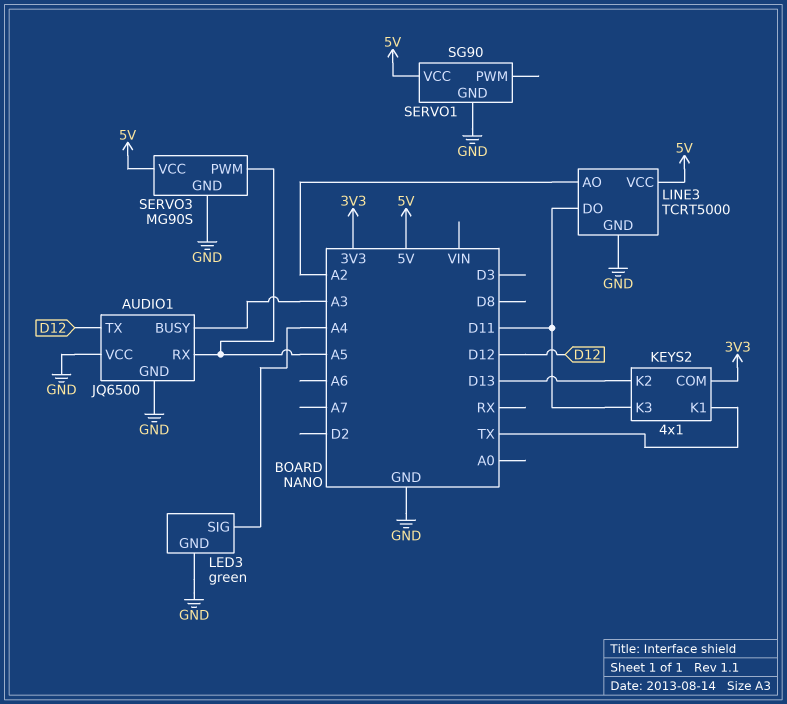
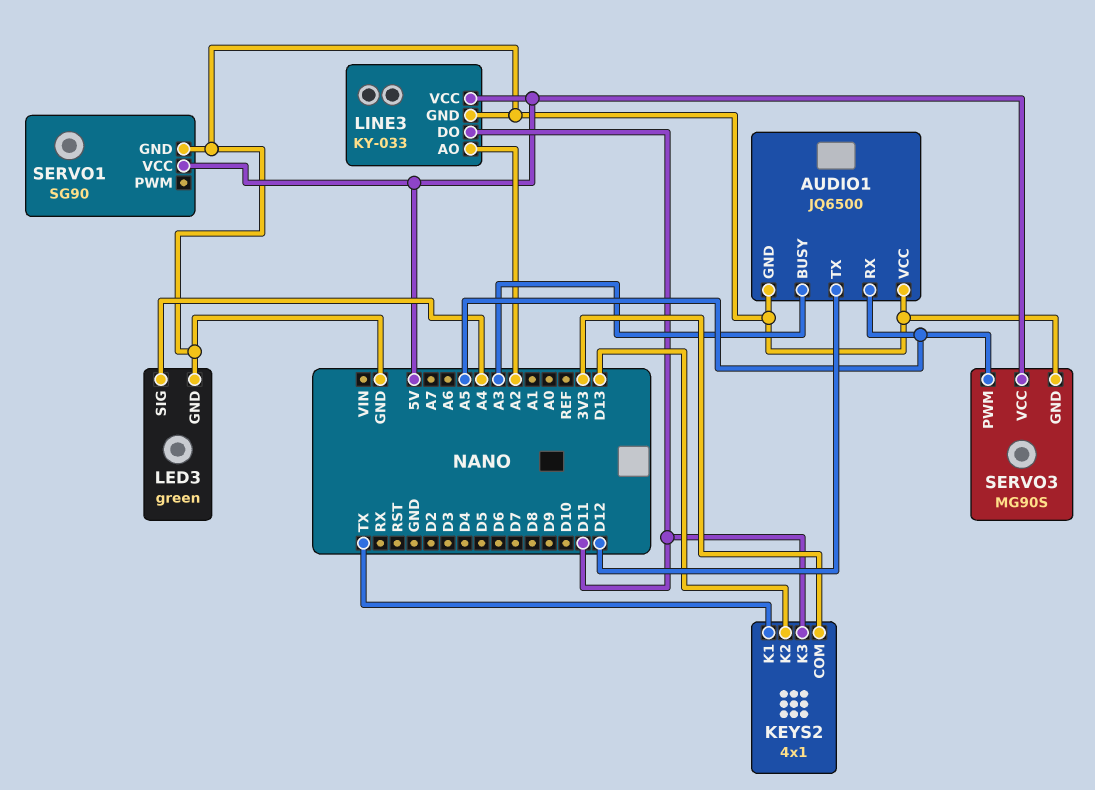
LINE3: TCRT5000 -> KY-033

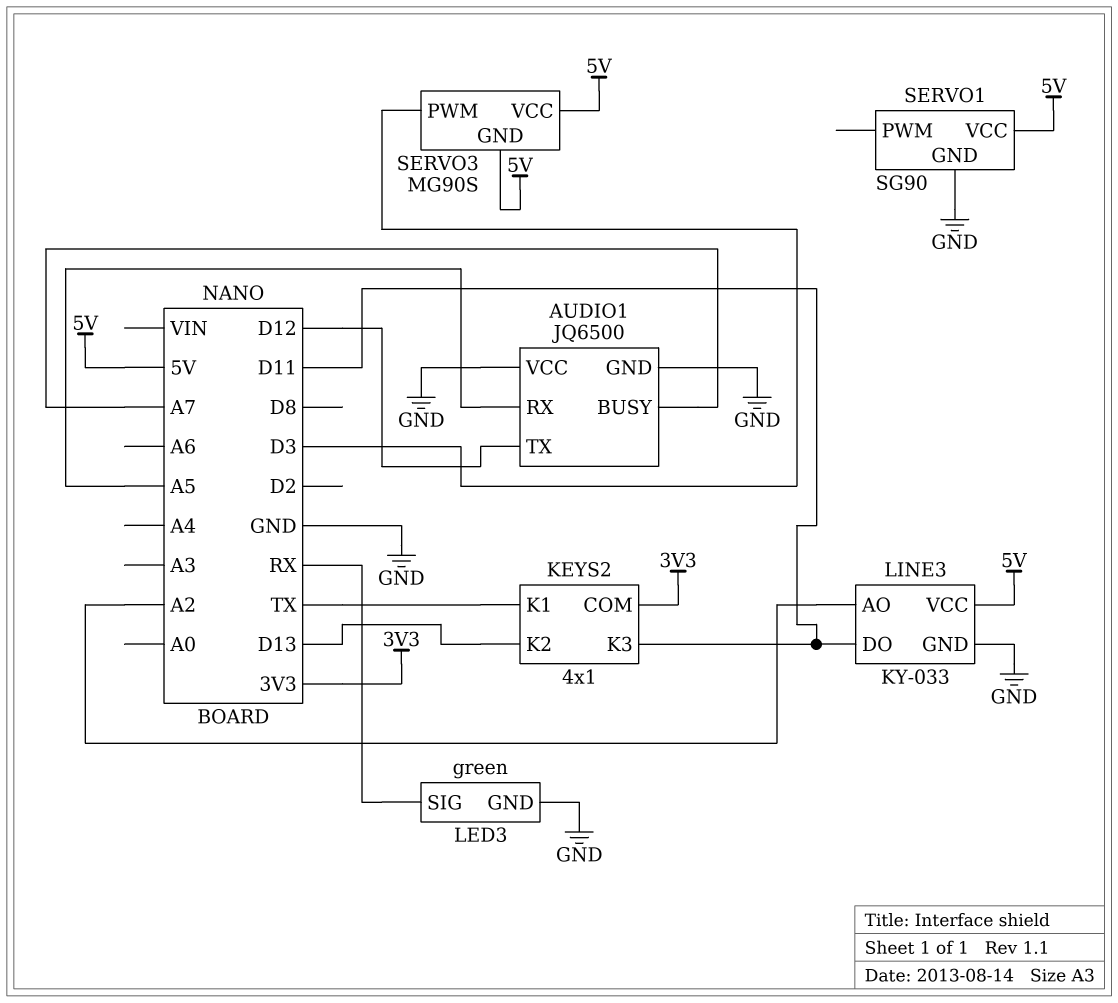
AUDIO1 pin BUSY: A3 -> A7
LED3 pin SIG: A4 -> RX
SERVO3 pin GND: GND -> 5V
SERVO3 pin PWM: A5 -> D3

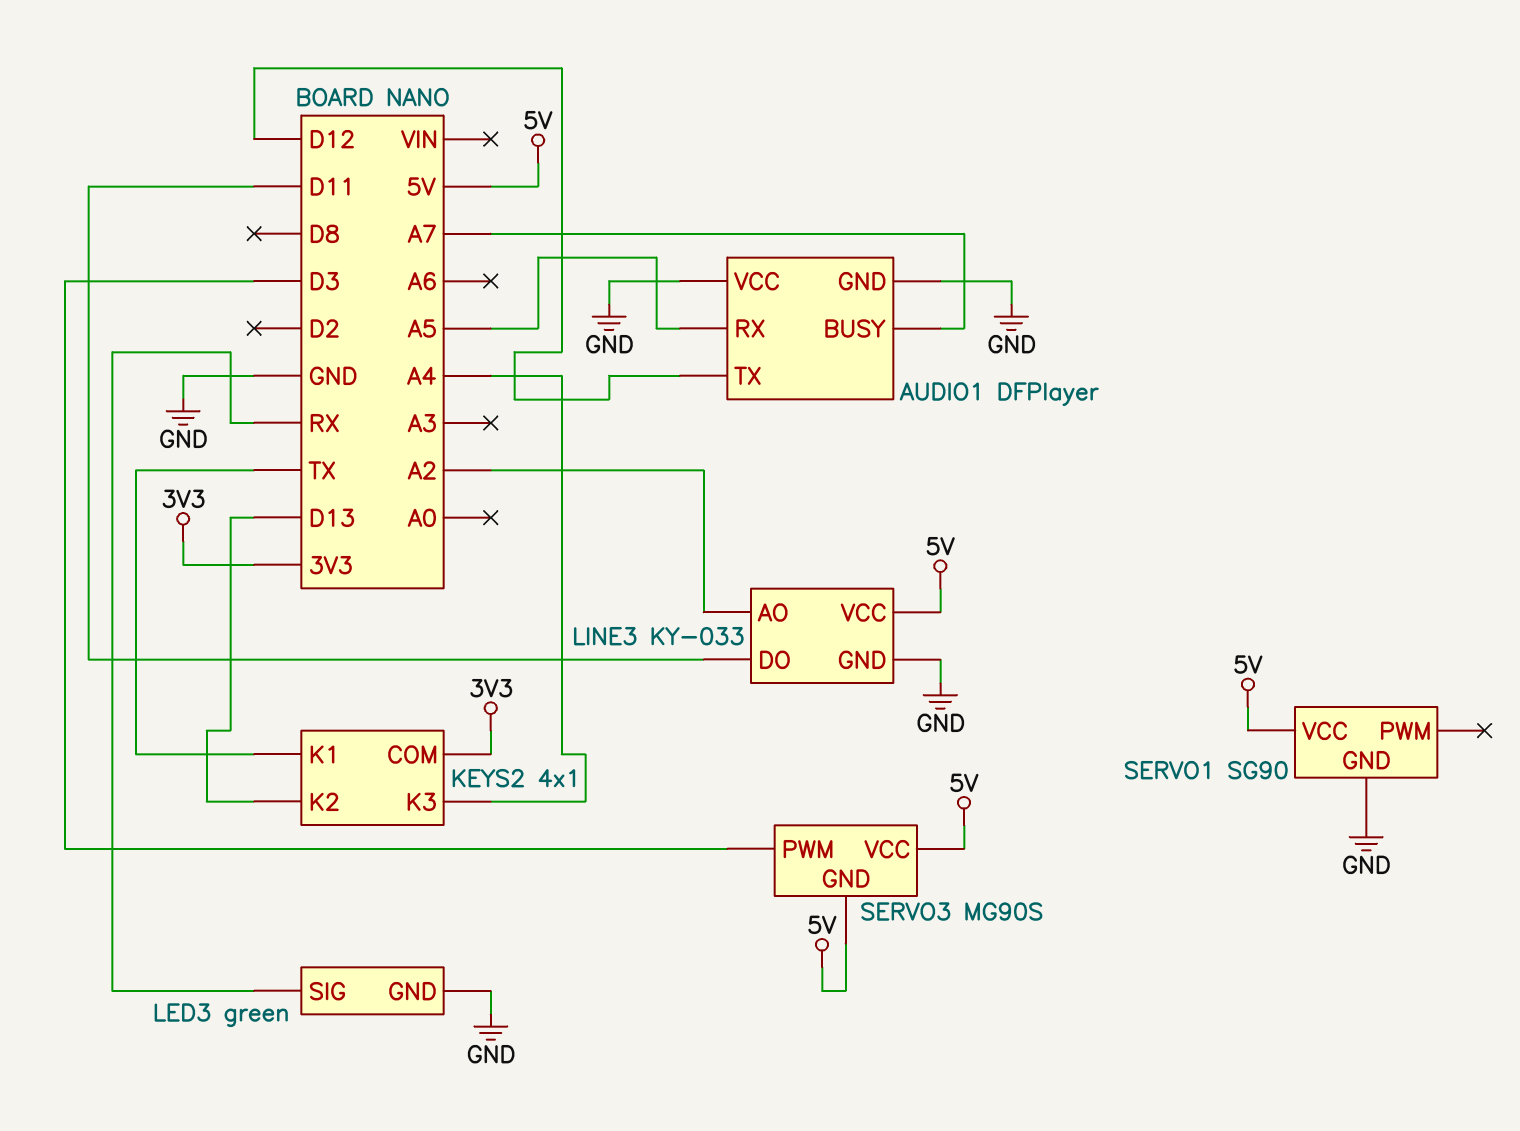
AUDIO1: JQ6500 -> DFPlayer
KEYS2 pin K3: D11 -> A4

